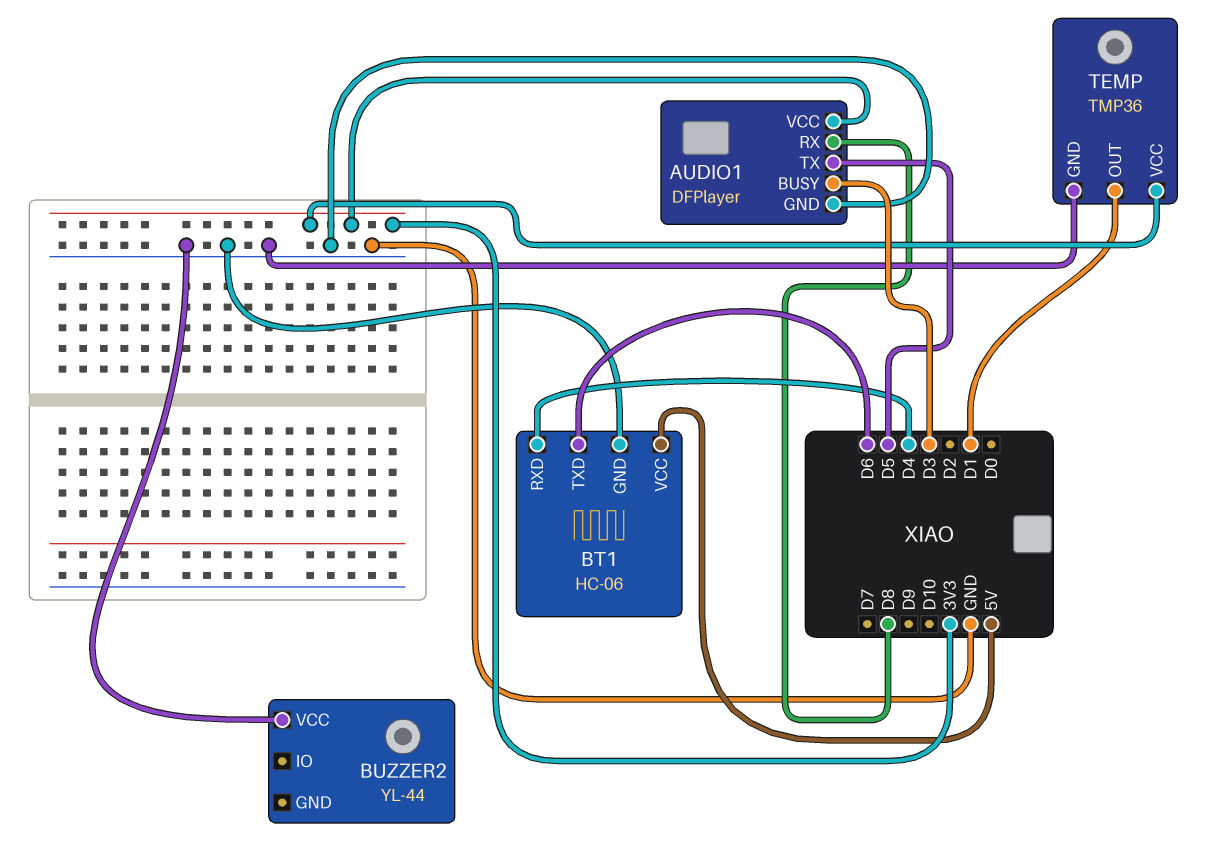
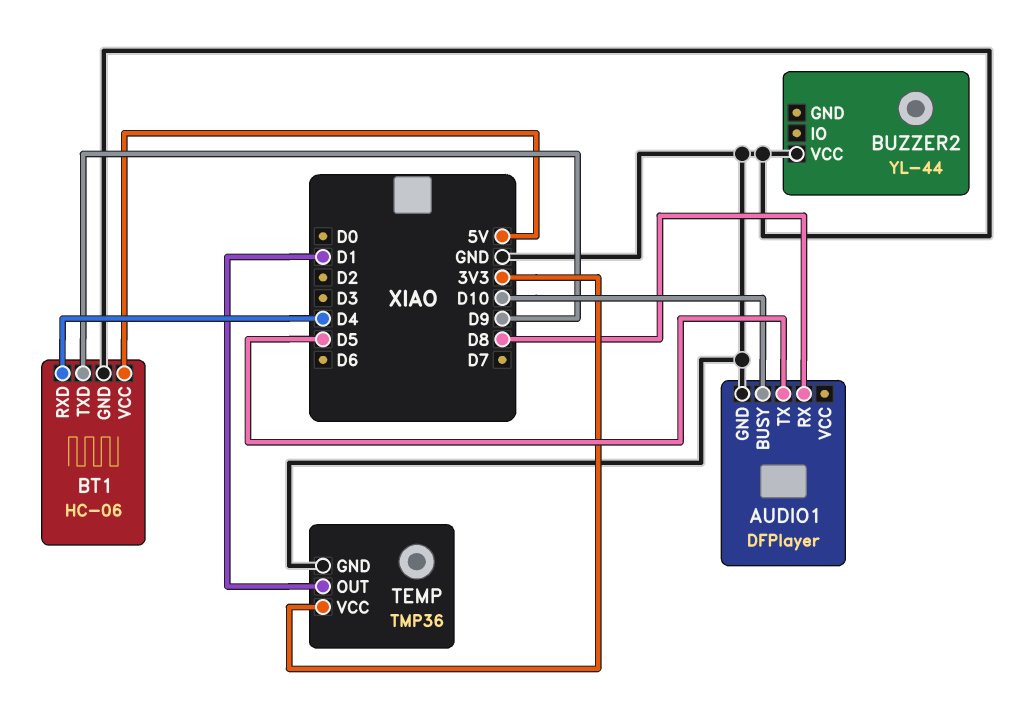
AUDIO1 pin BUSY: D3 -> D10
AUDIO1 pin VCC: 3V3 -> none
BT1 pin TXD: D6 -> D9

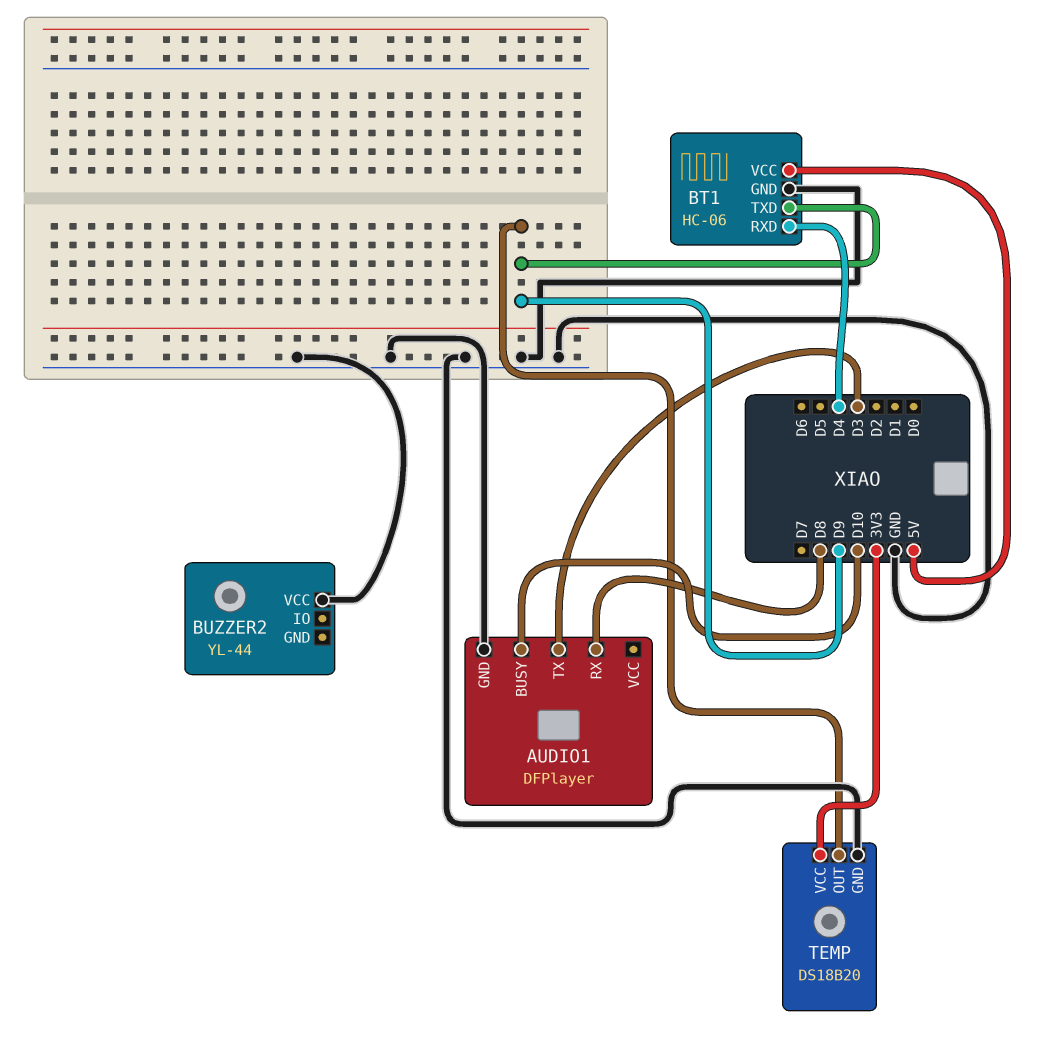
AUDIO1 pin TX: D5 -> D3
TEMP: TMP36 -> DS18B20
TEMP pin OUT: D1 -> D9

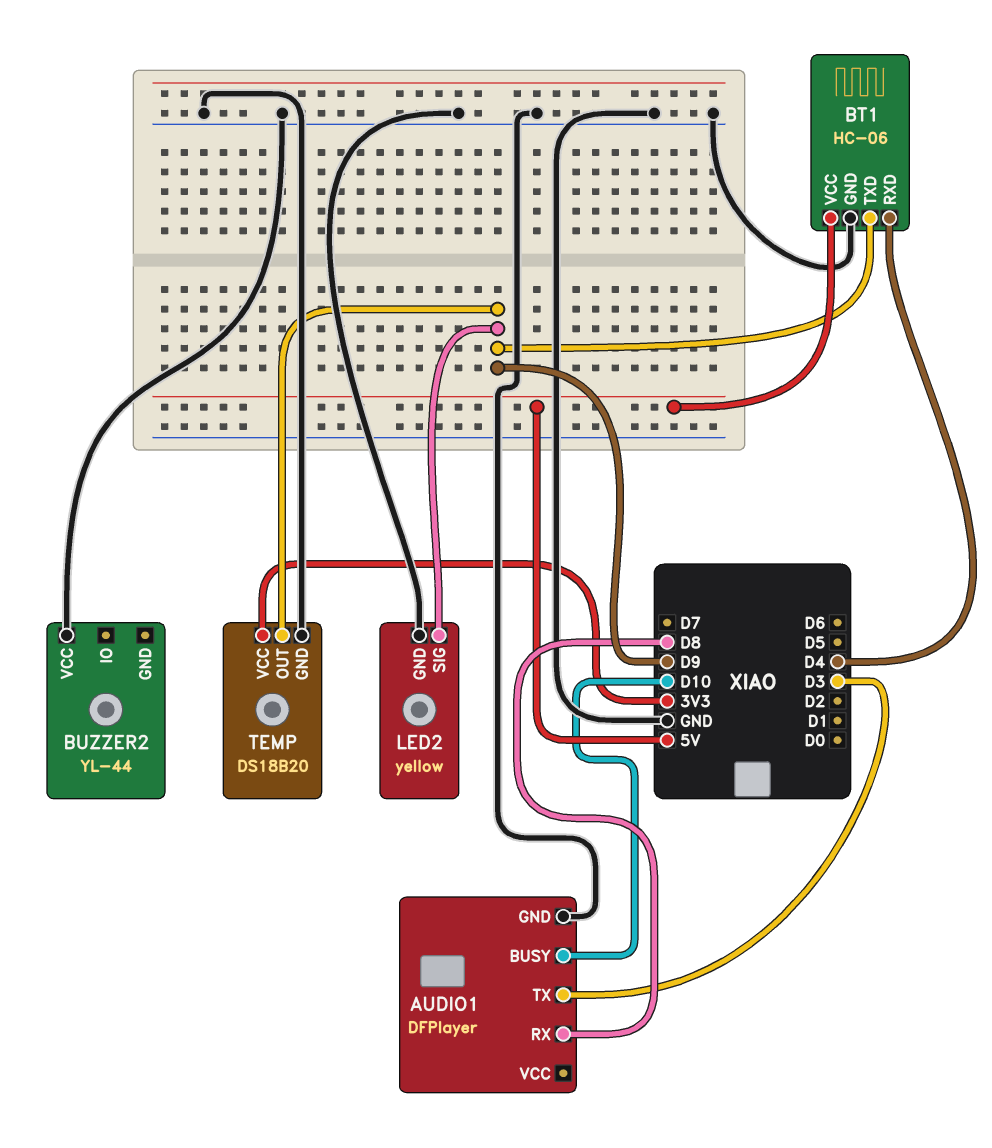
LED2: none -> yellow
LED2 pin GND: none -> GND
LED2 pin SIG: none -> D9

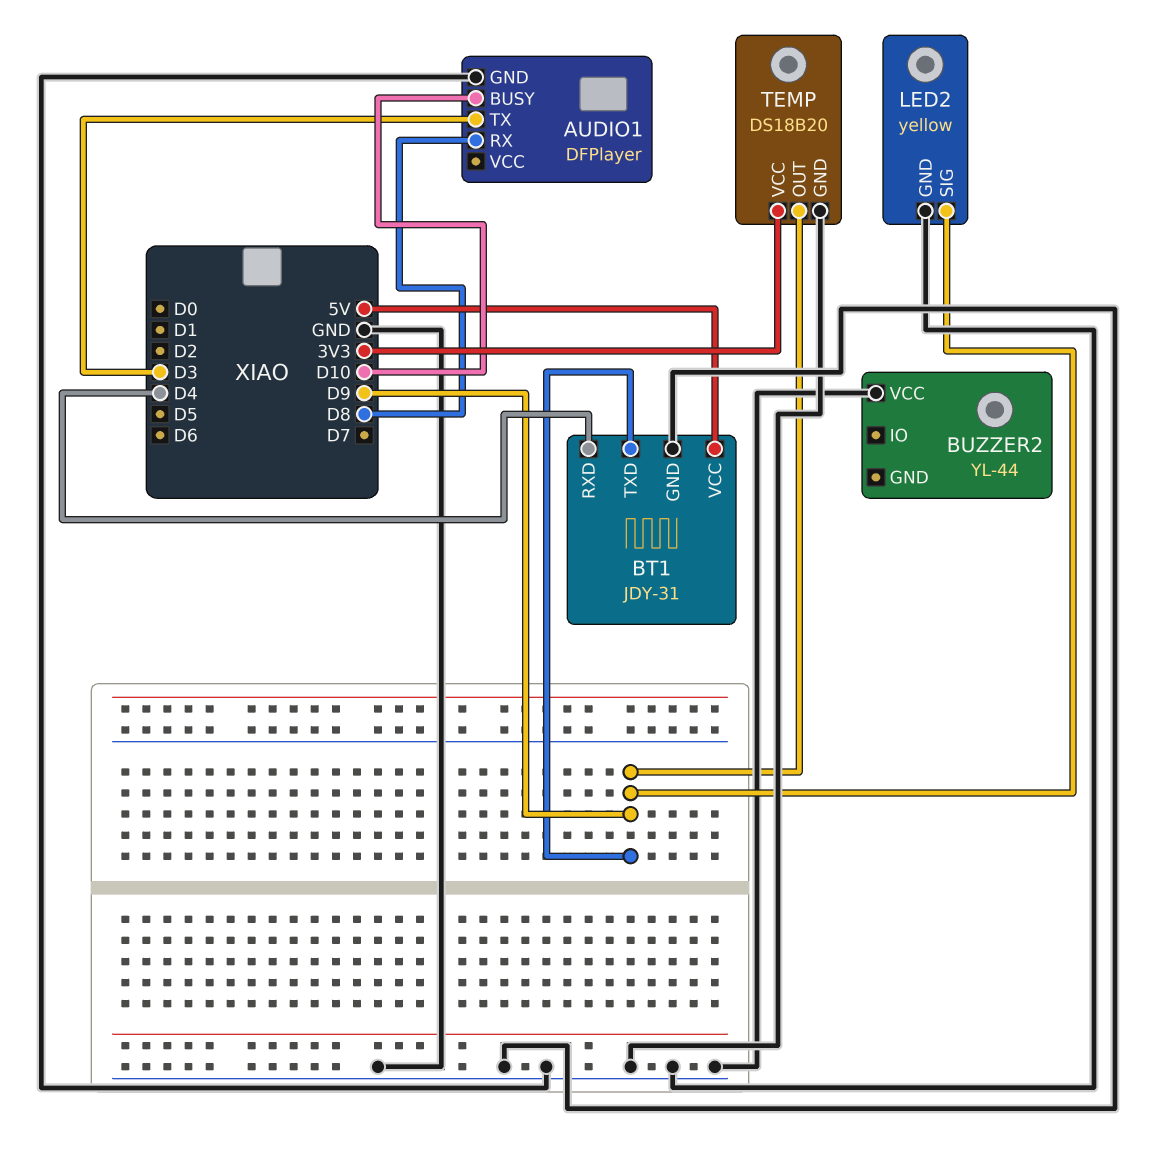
BT1: HC-06 -> JDY-31

